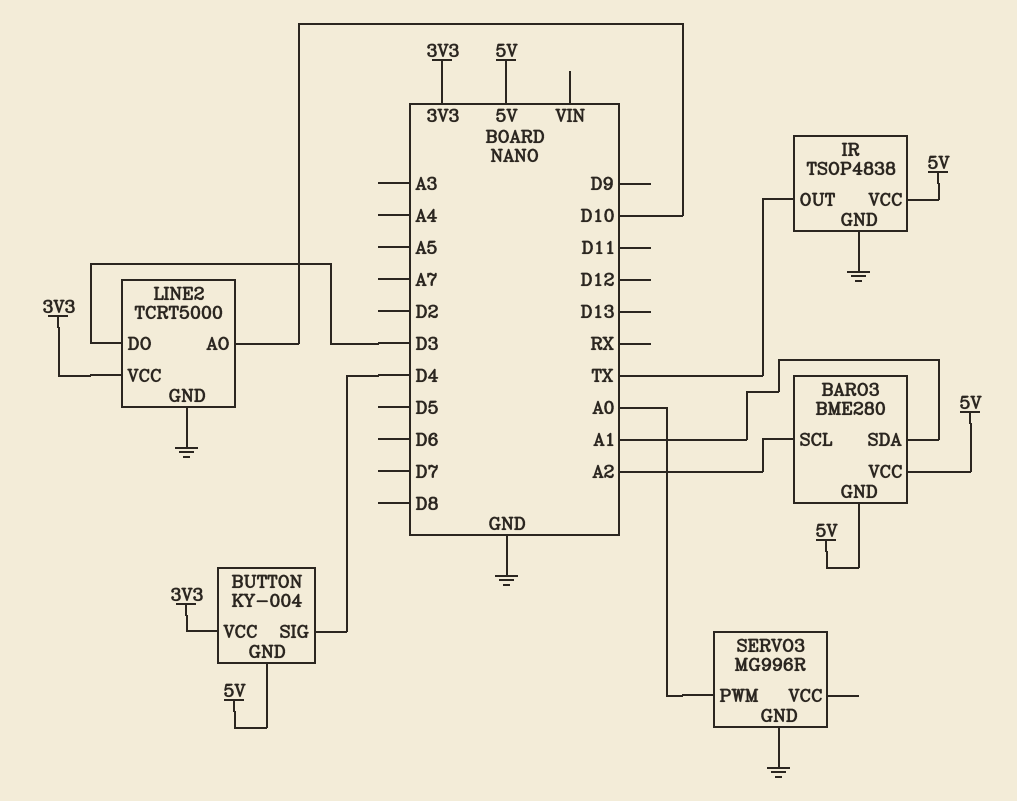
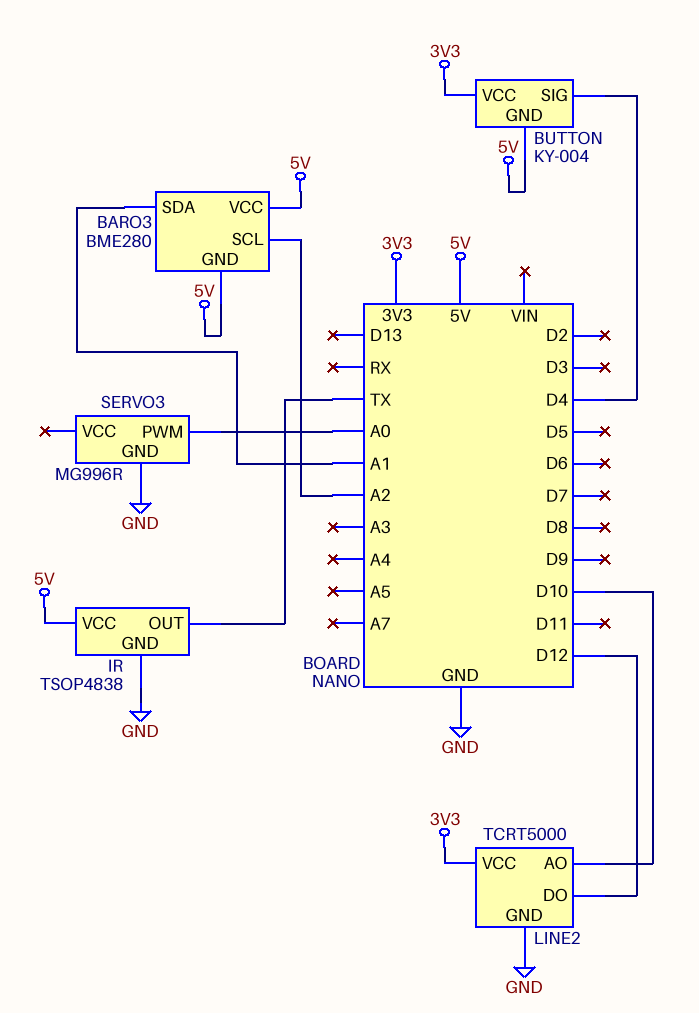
LINE2 pin DO: D3 -> D12

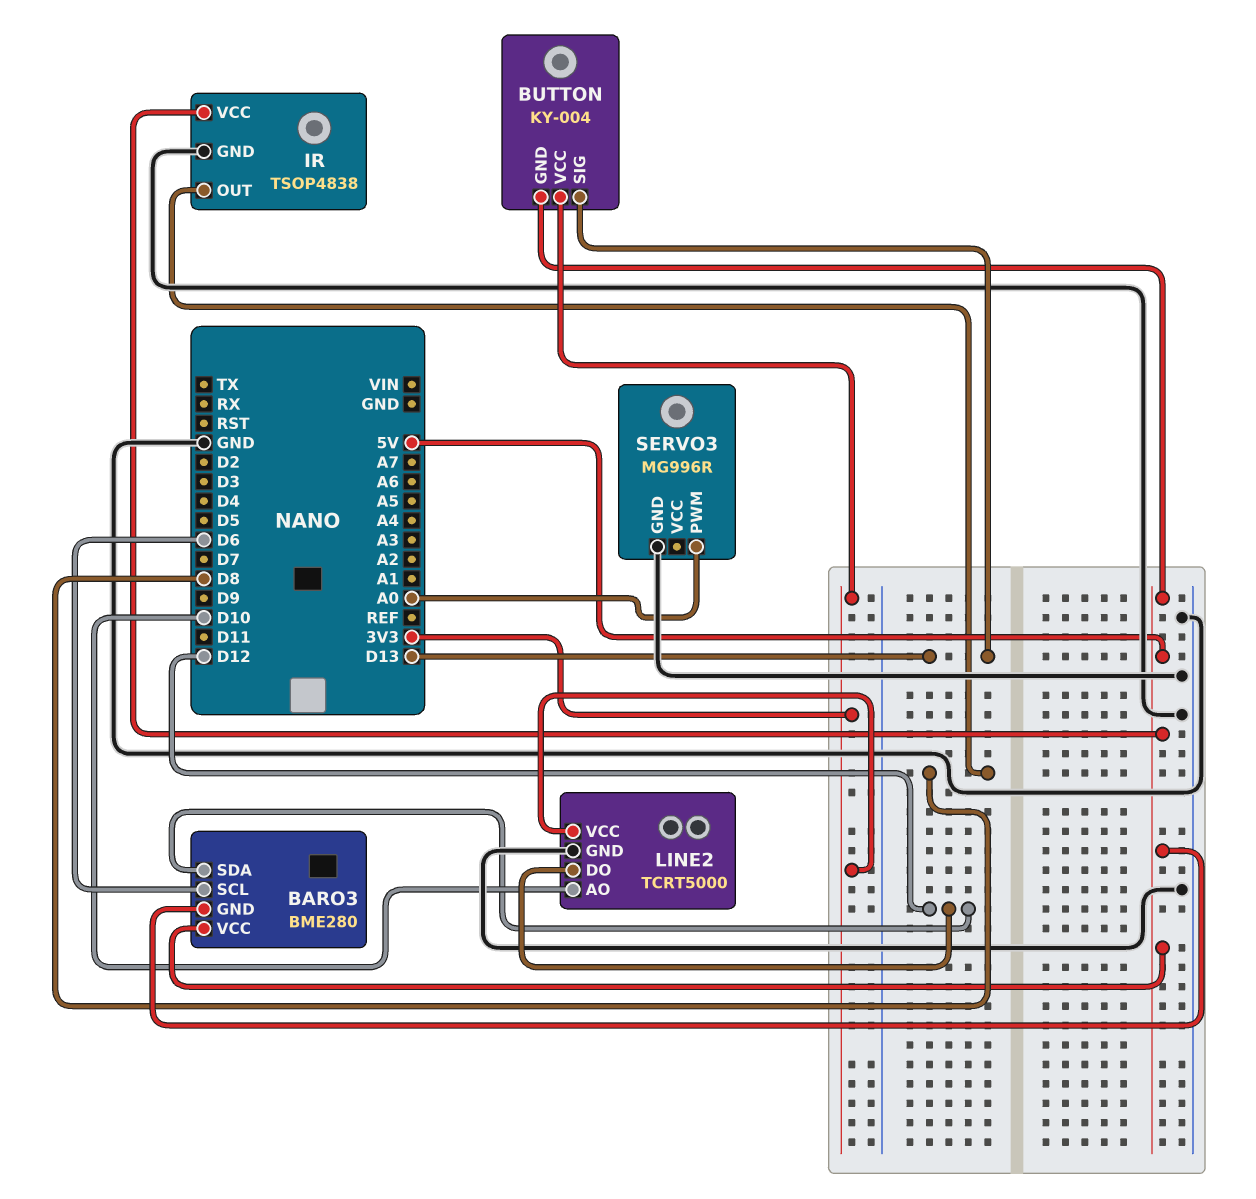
BARO3 pin SCL: A2 -> D6
BARO3 pin SDA: A1 -> D12
BUTTON pin SIG: D4 -> D13
IR pin OUT: TX -> D8

